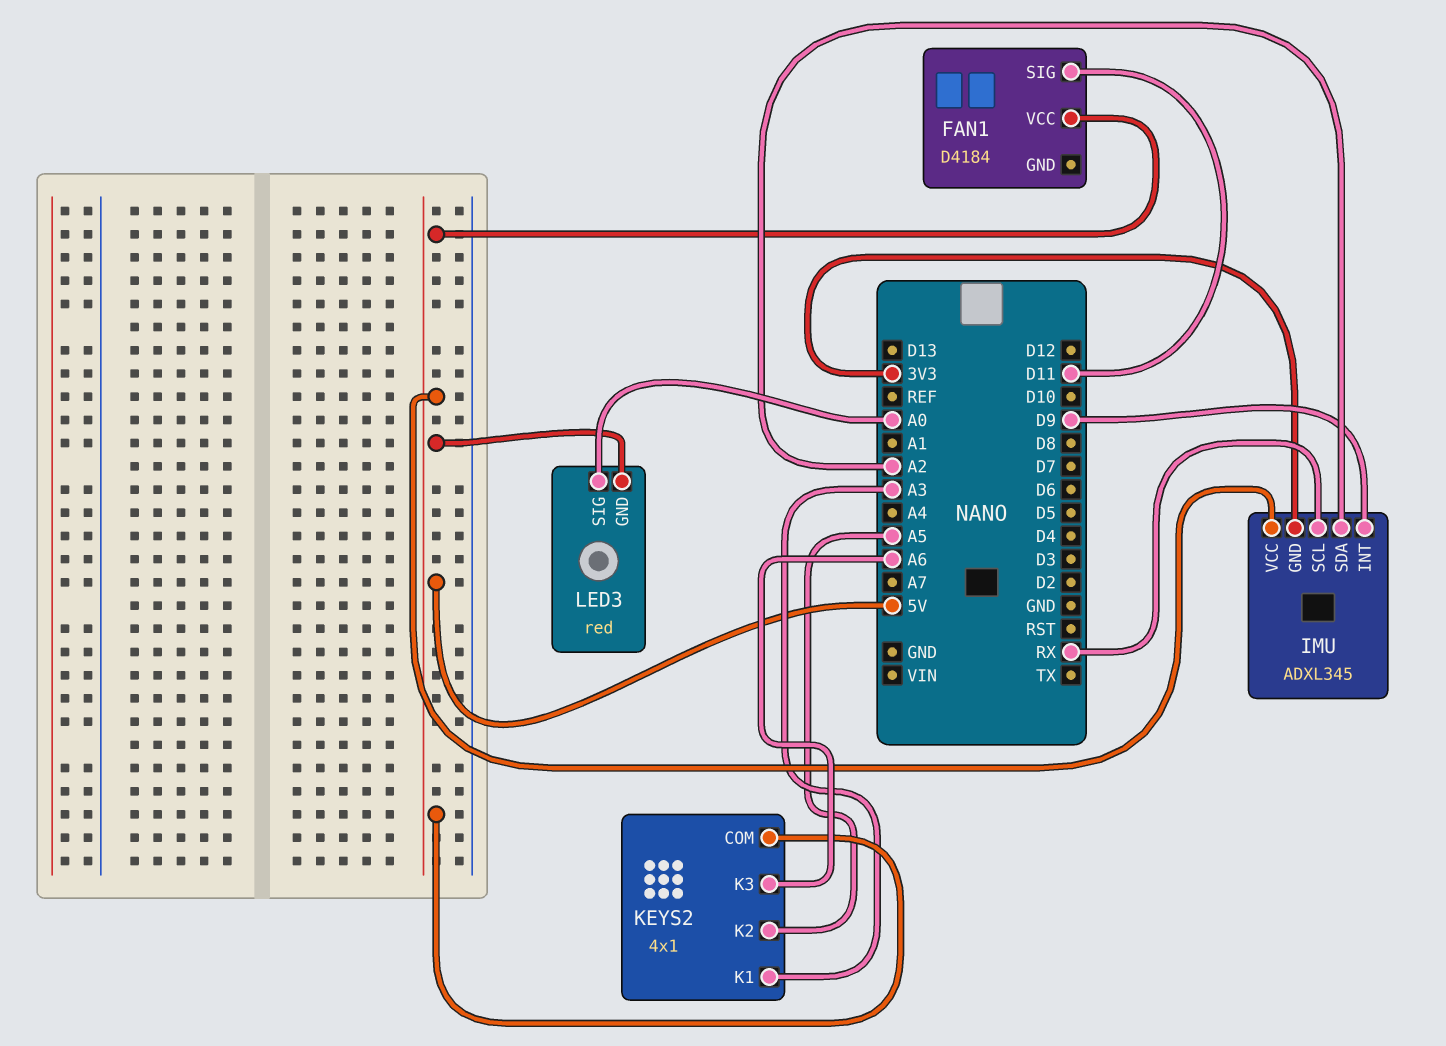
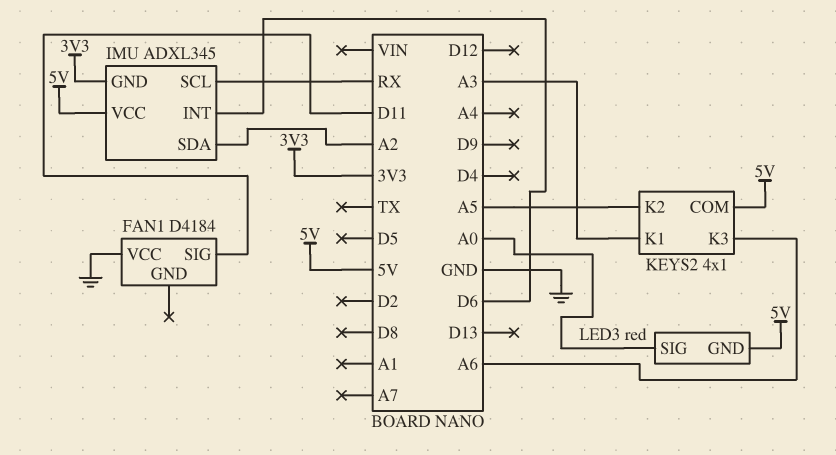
FAN1 pin VCC: 5V -> GND
IMU pin INT: D9 -> D6

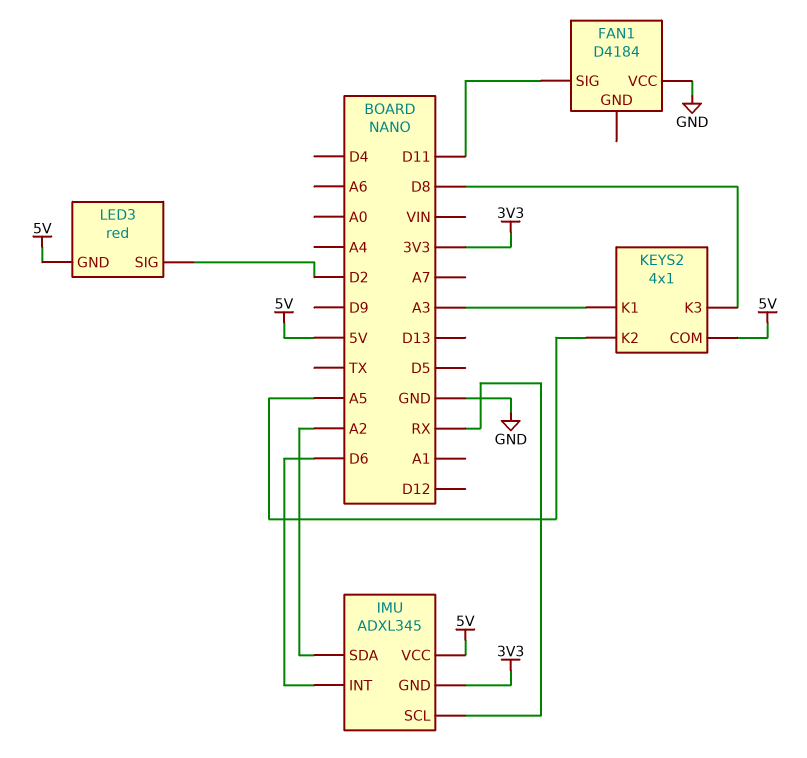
KEYS2 pin K3: A6 -> D8
LED3 pin SIG: A0 -> D2

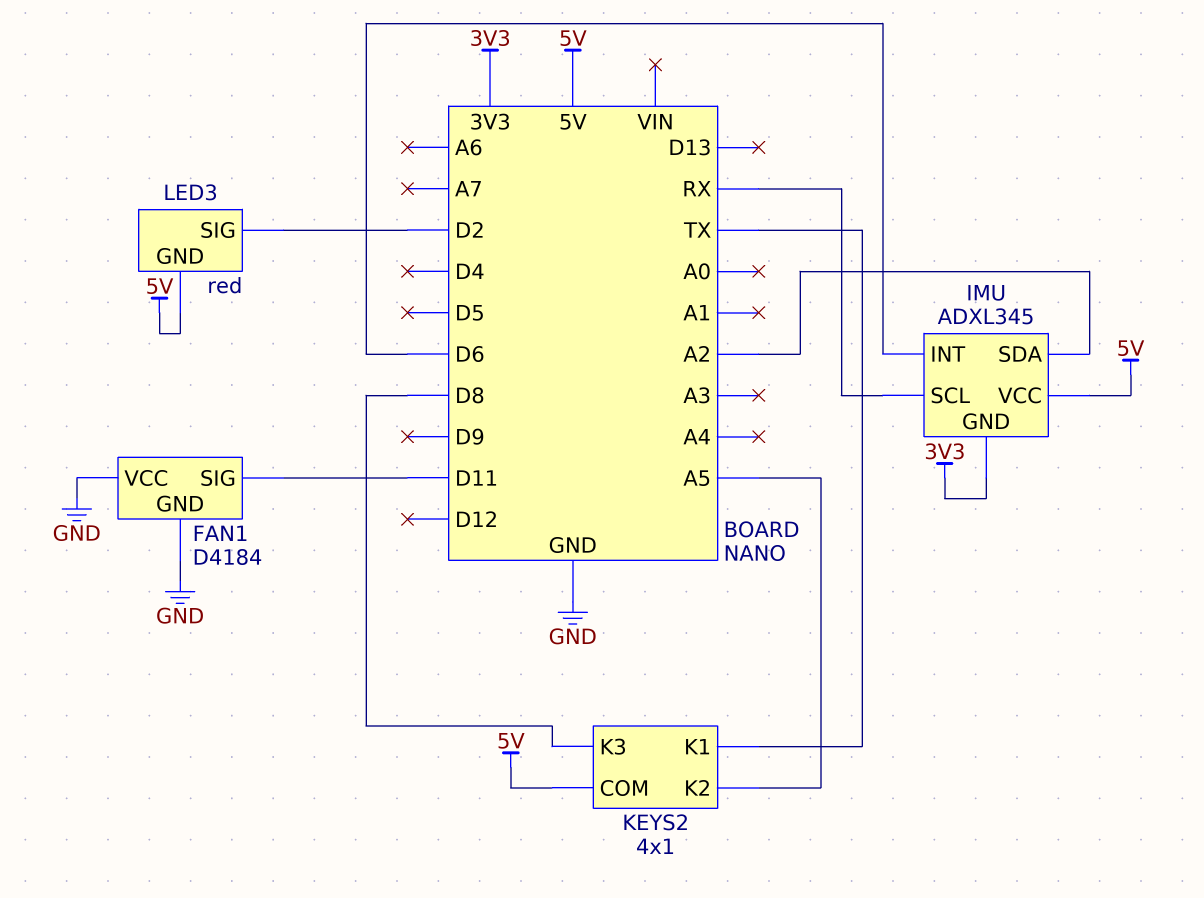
FAN1 pin GND: none -> GND
KEYS2 pin K1: A3 -> TX

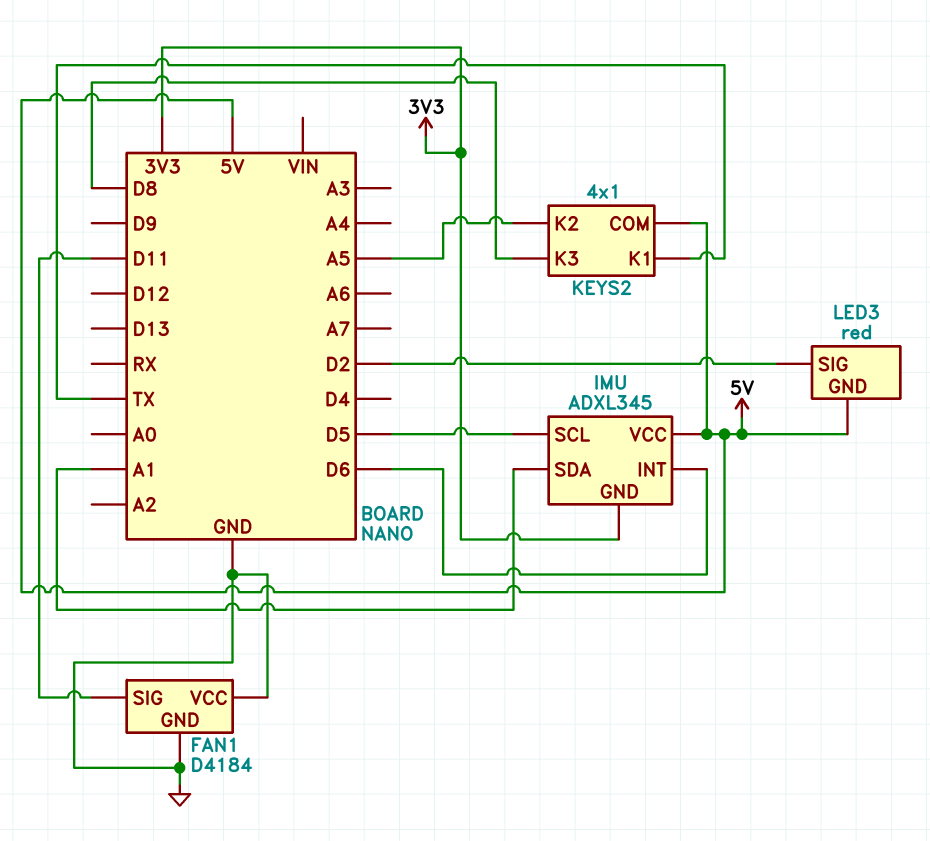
IMU pin SCL: RX -> D5
IMU pin SDA: A2 -> A1

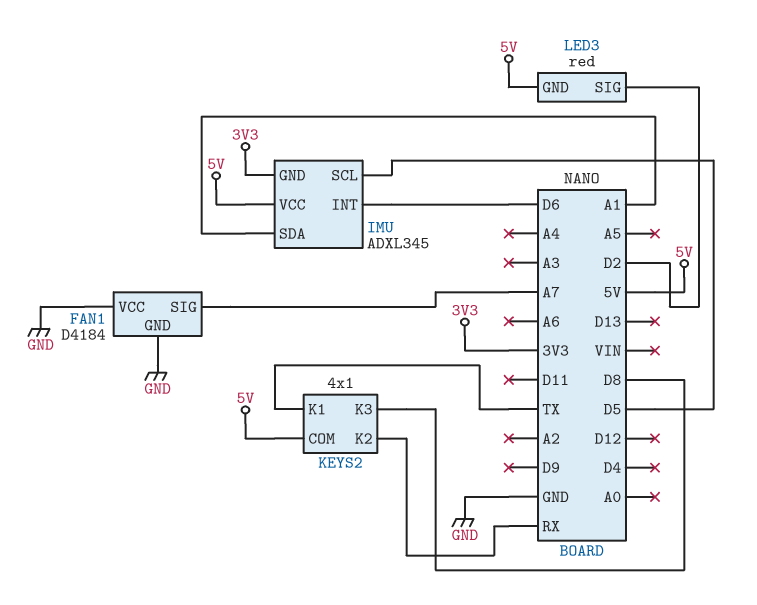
FAN1 pin SIG: D11 -> A7
KEYS2 pin K2: A5 -> RX

